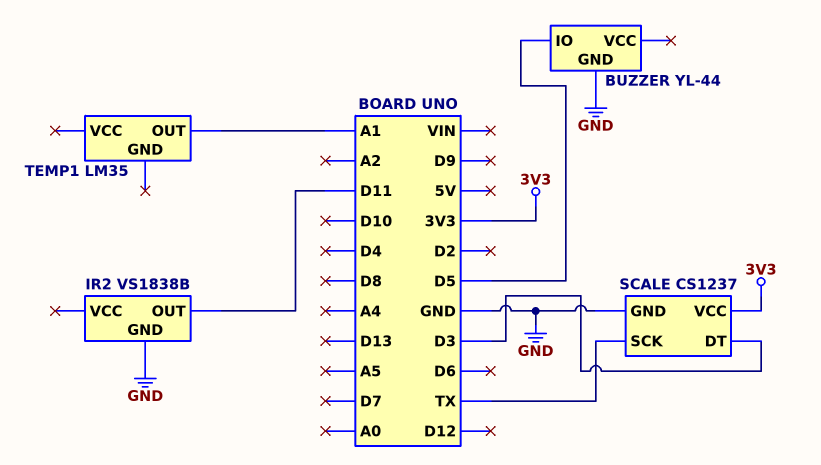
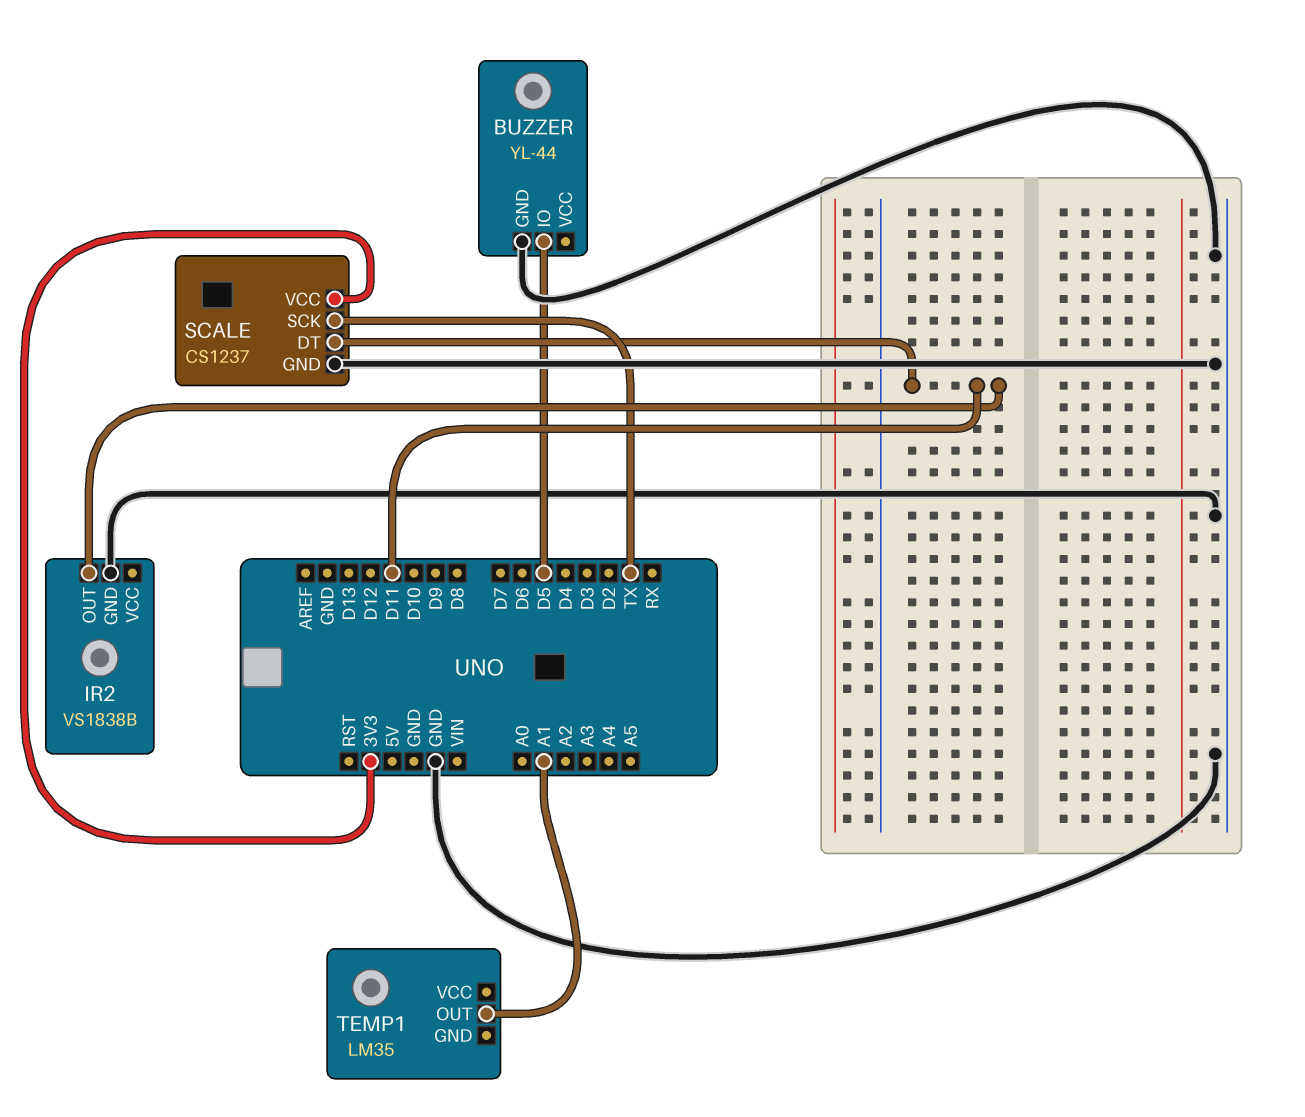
SCALE pin DT: D3 -> D11

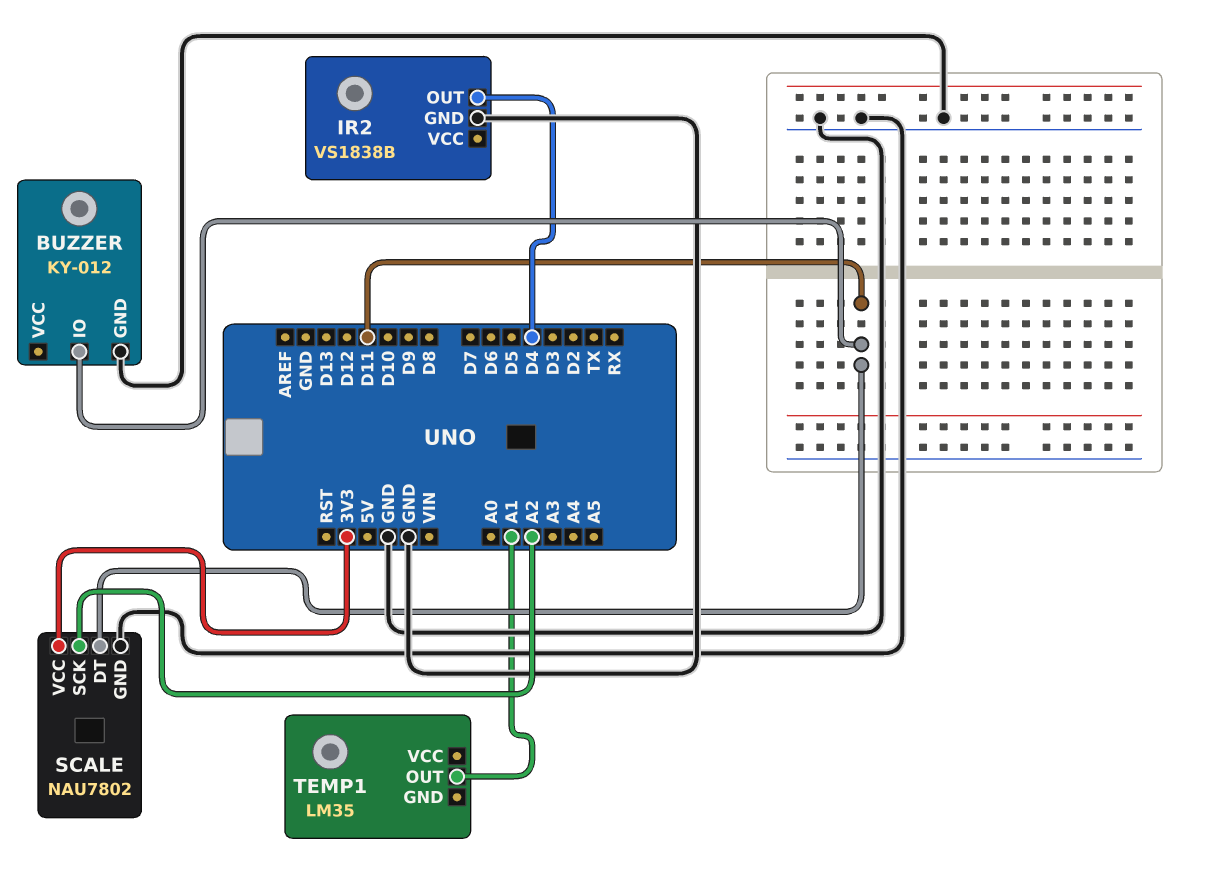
BUZZER: YL-44 -> KY-012
BUZZER pin IO: D5 -> D11
IR2 pin OUT: D11 -> D4
SCALE: CS1237 -> NAU7802
SCALE pin SCK: TX -> A2

